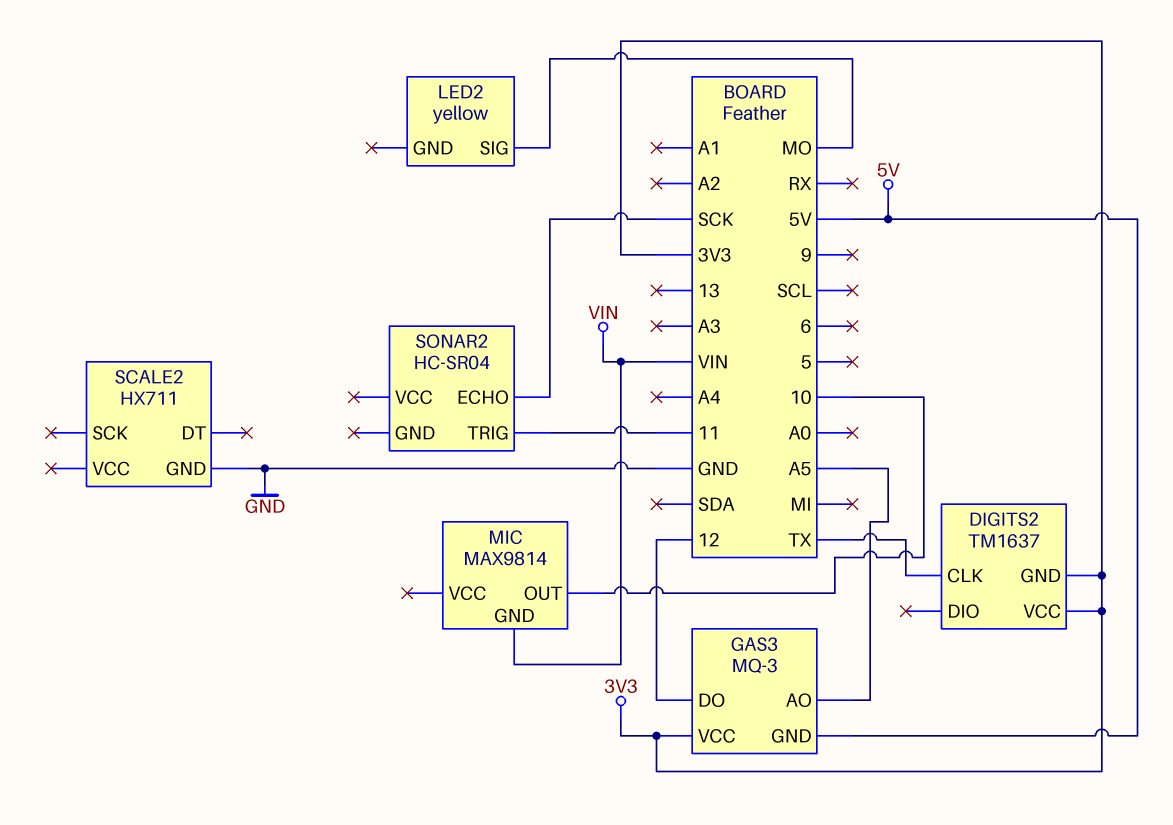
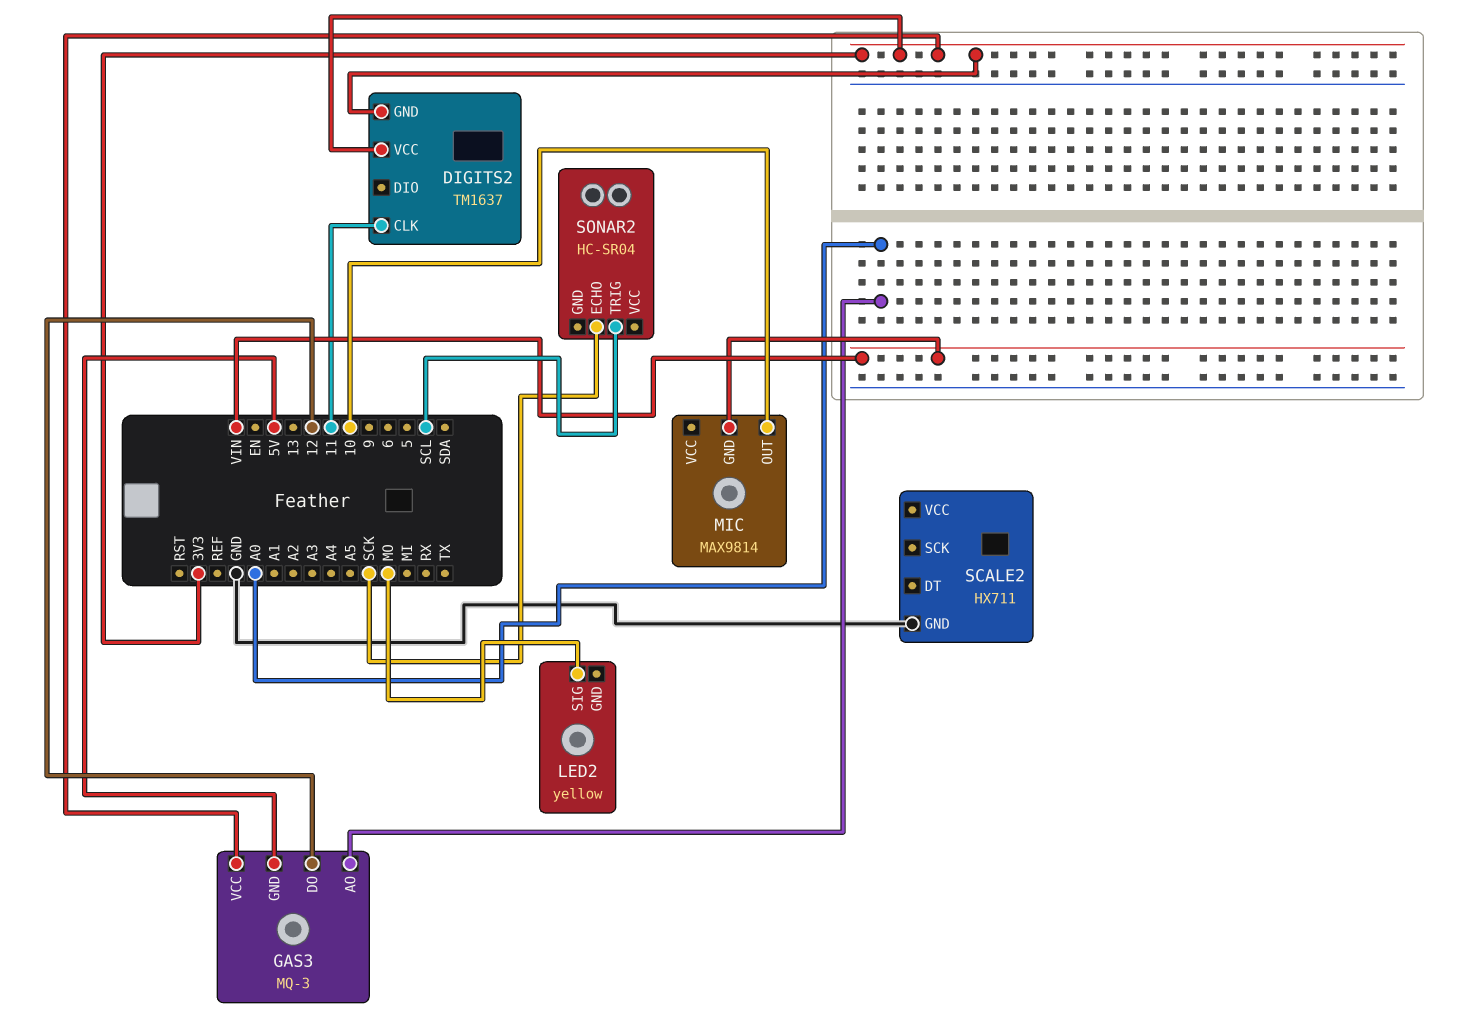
DIGITS2 pin CLK: TX -> 11
GAS3 pin AO: A5 -> A0
SONAR2 pin TRIG: 11 -> SCL

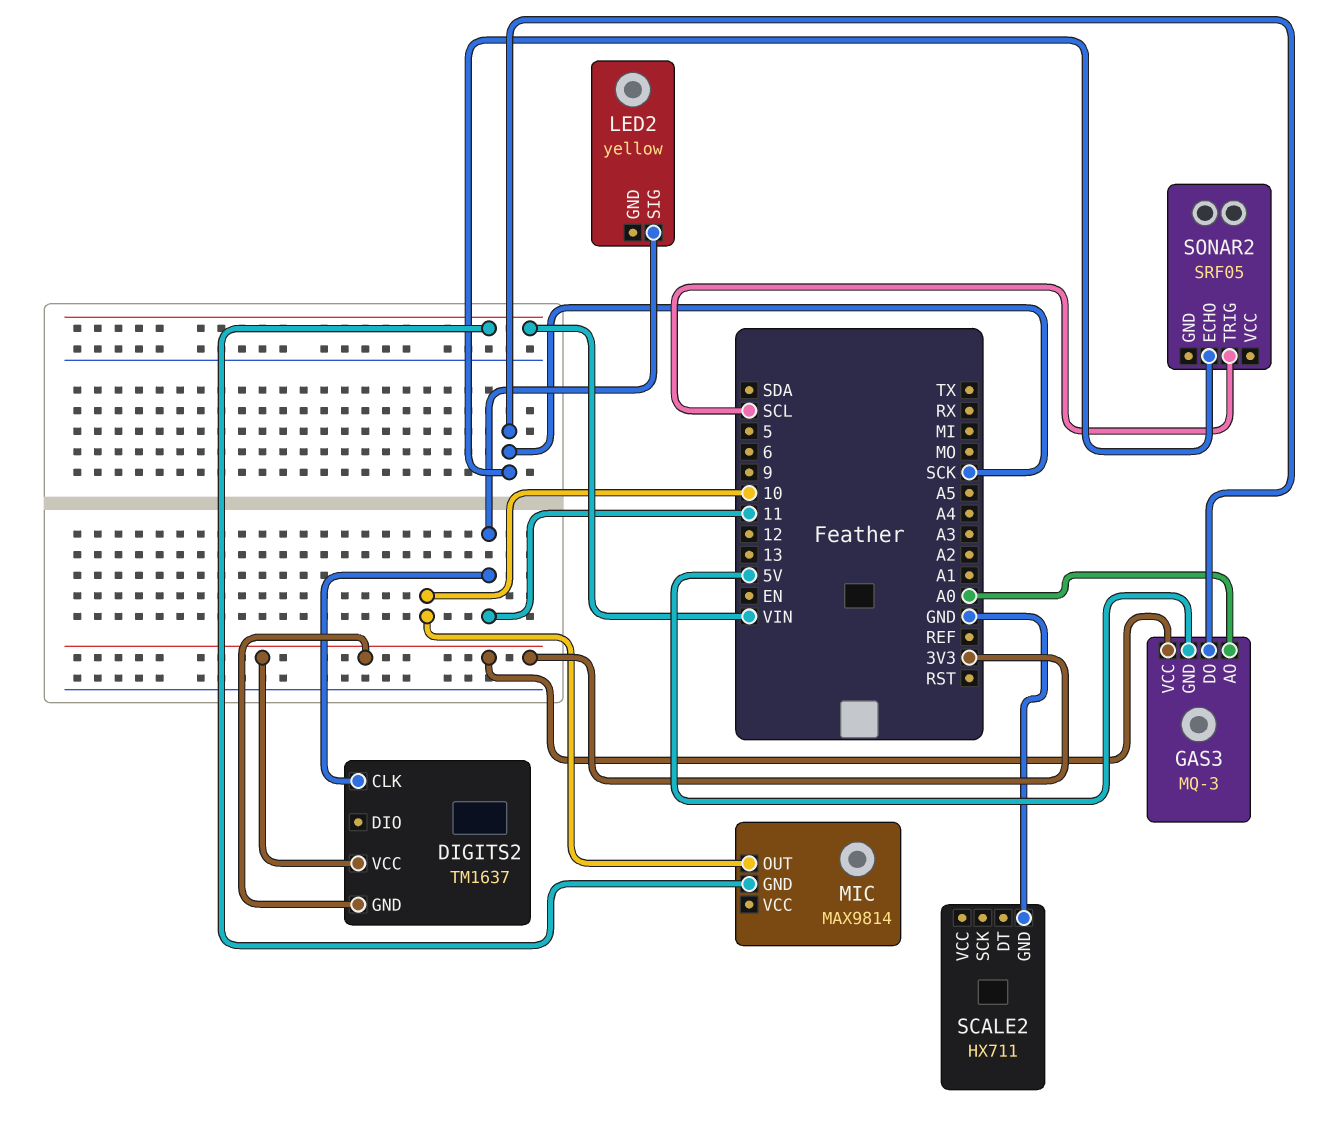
GAS3 pin DO: 12 -> SCK
LED2 pin SIG: MO -> 11
SONAR2: HC-SR04 -> SRF05

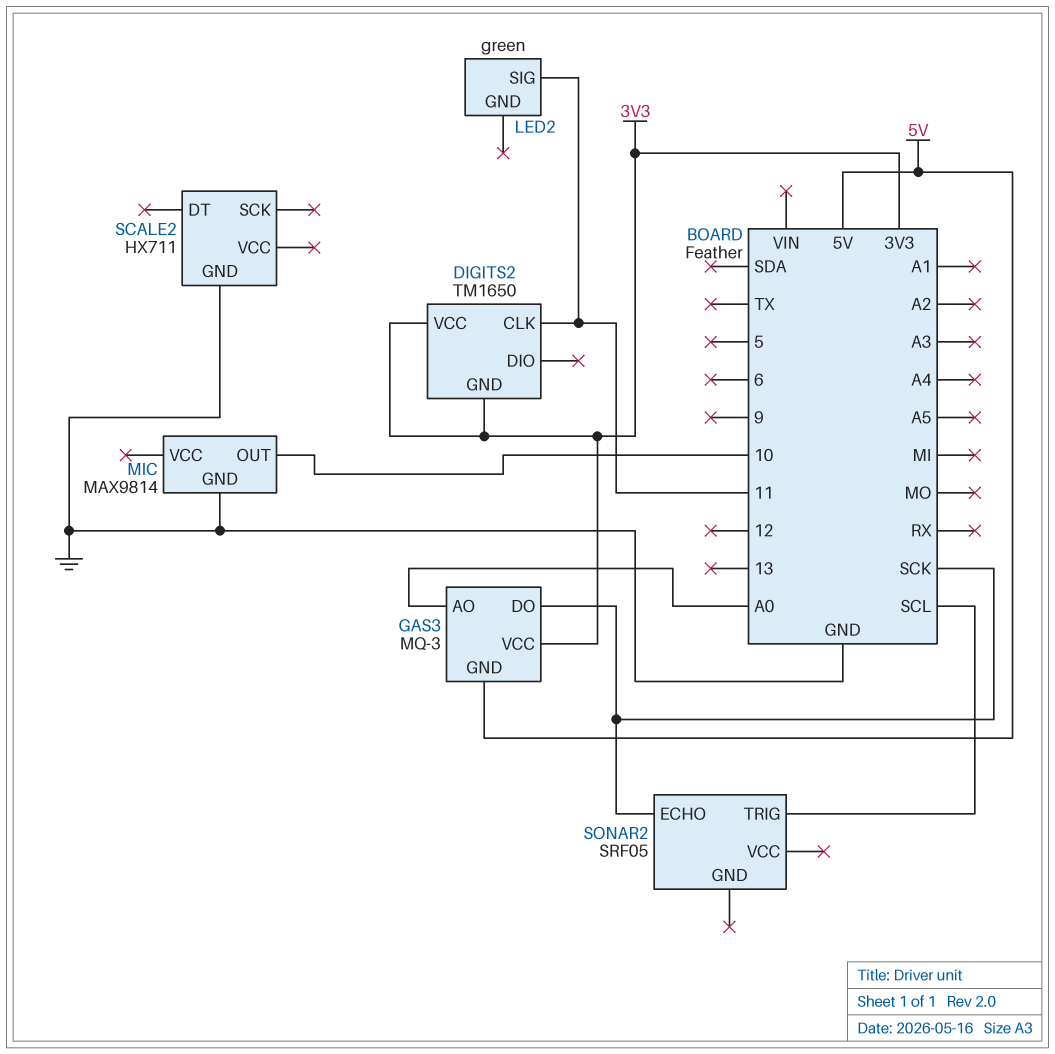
DIGITS2: TM1637 -> TM1650
LED2: yellow -> green
MIC pin GND: VIN -> GND

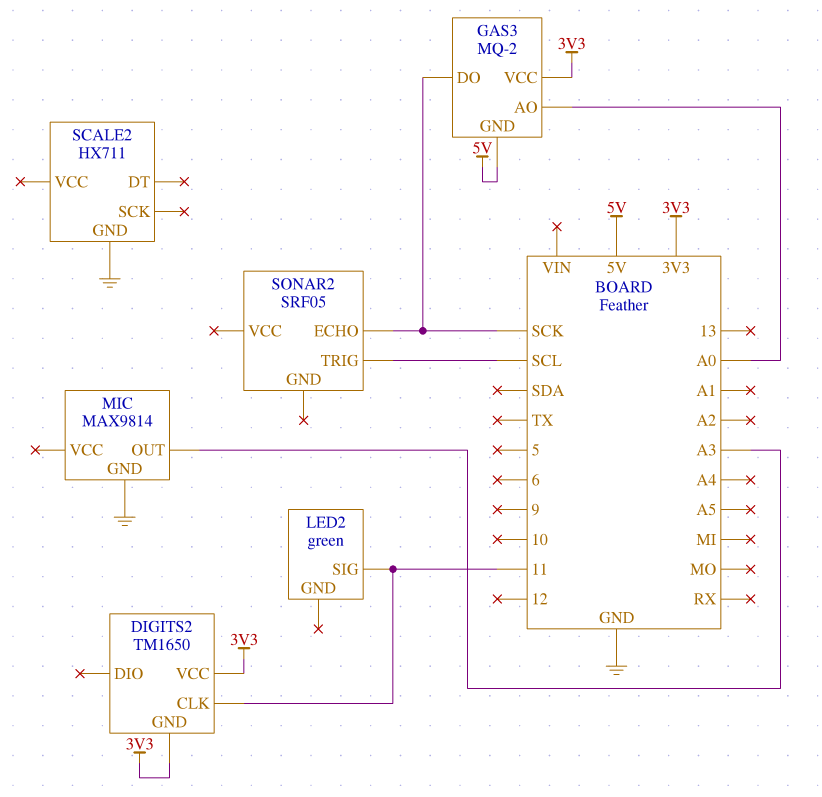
GAS3: MQ-3 -> MQ-2
MIC pin OUT: 10 -> A3

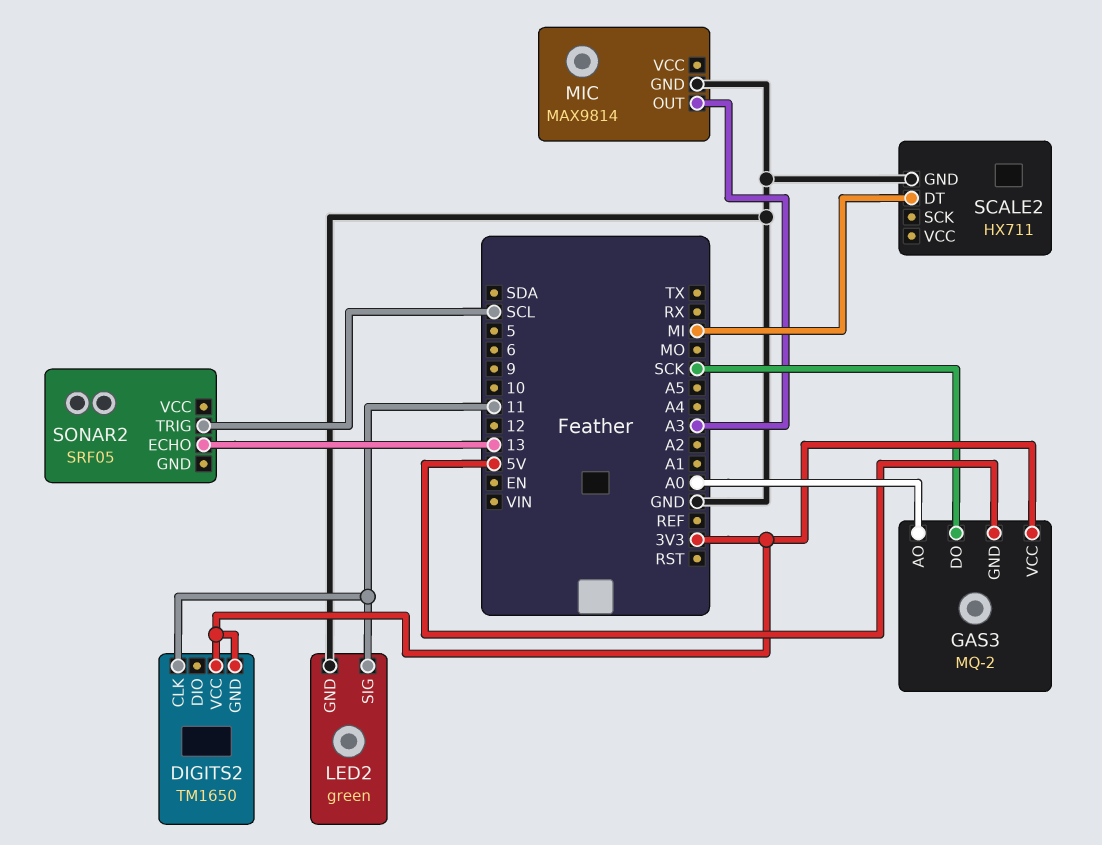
LED2 pin GND: none -> GND
SCALE2 pin DT: none -> MI
SONAR2 pin ECHO: SCK -> 13

